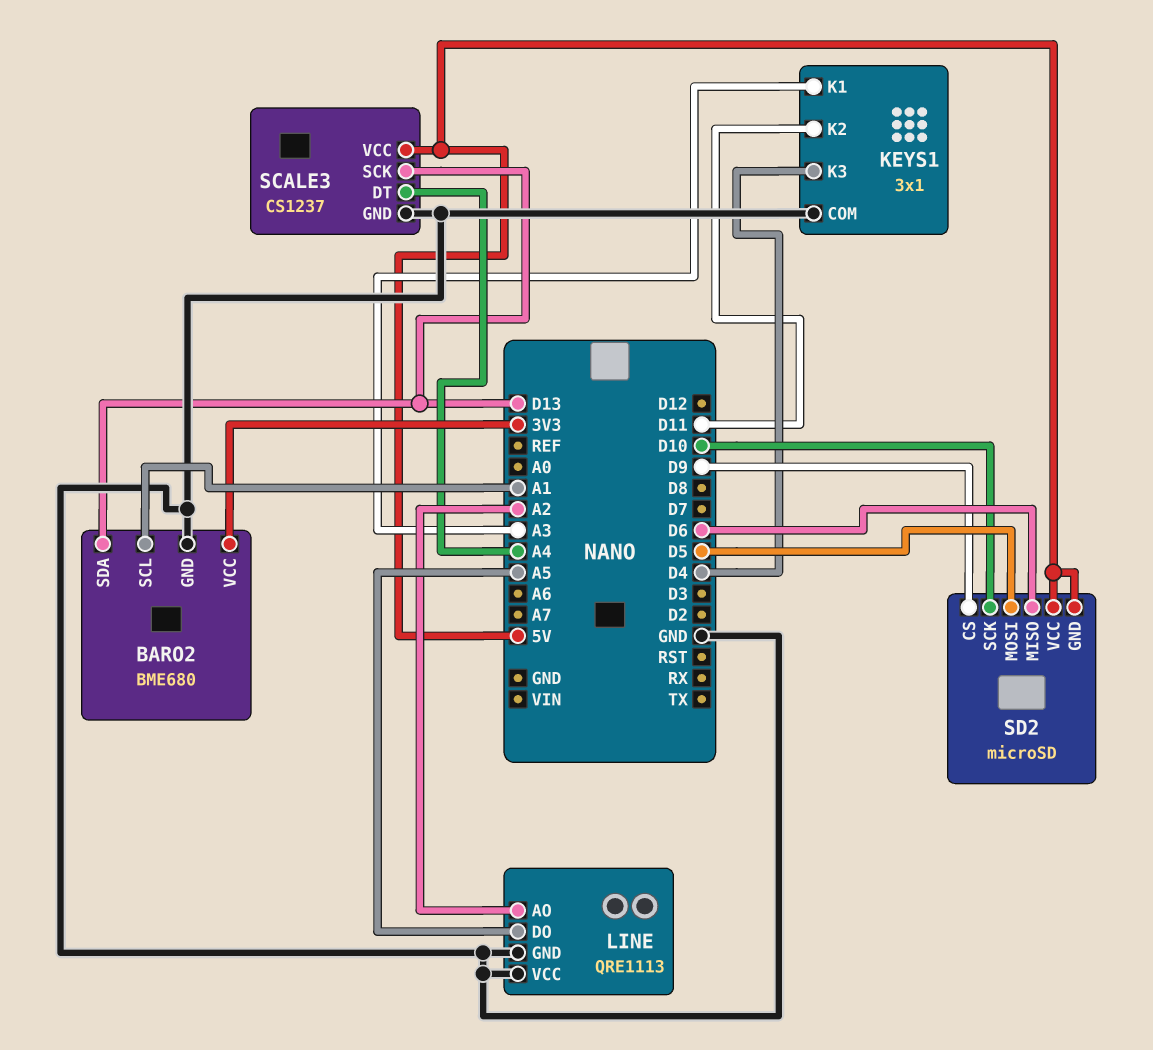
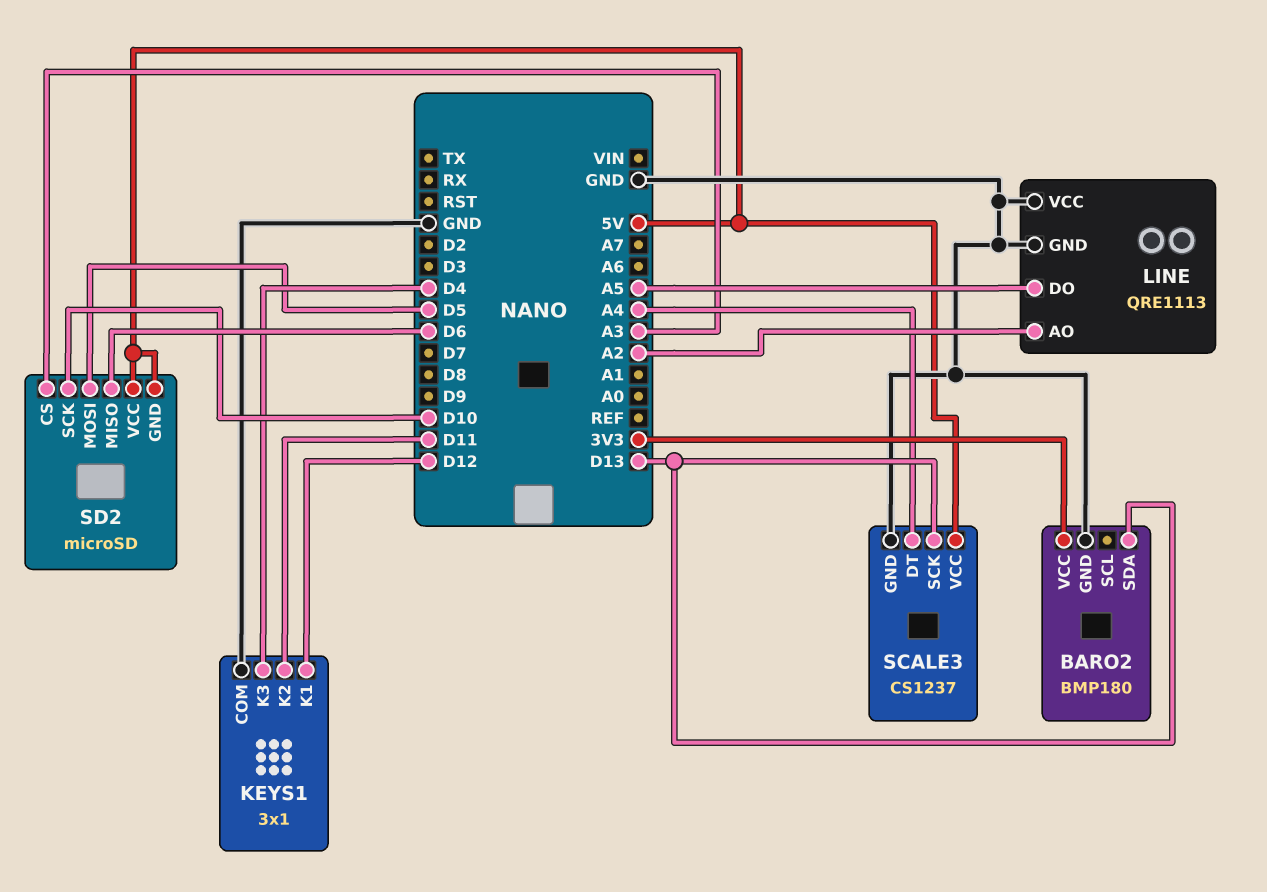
BARO2: BME680 -> BMP180
BARO2 pin SCL: A1 -> none
KEYS1 pin K1: A3 -> D12
SD2 pin CS: D9 -> A3

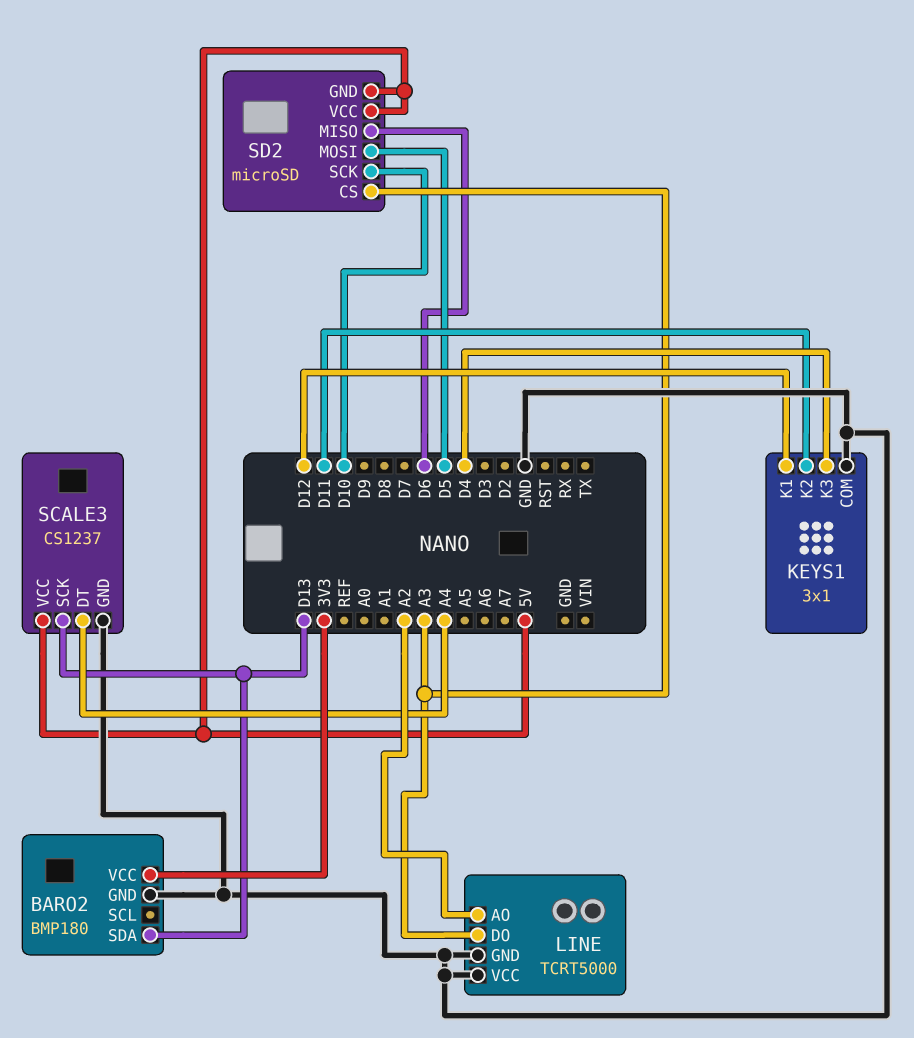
LINE: QRE1113 -> TCRT5000
LINE pin DO: A5 -> A3

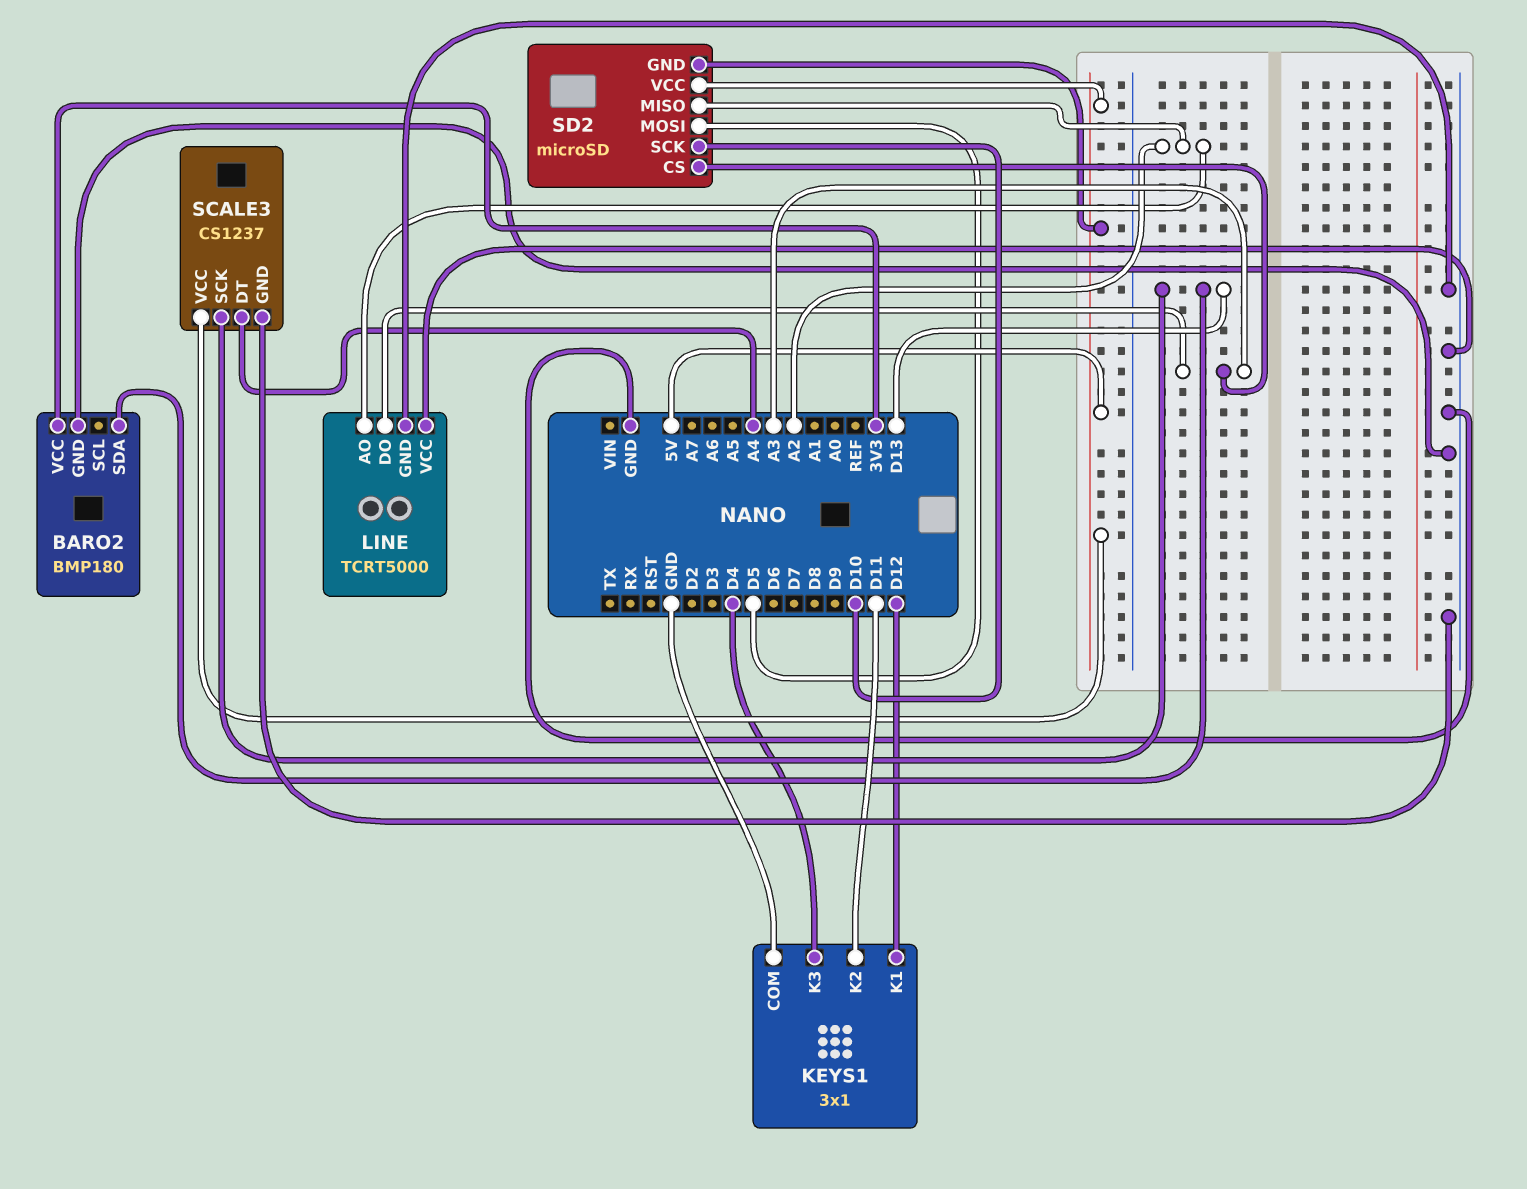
SD2 pin MISO: D6 -> A2

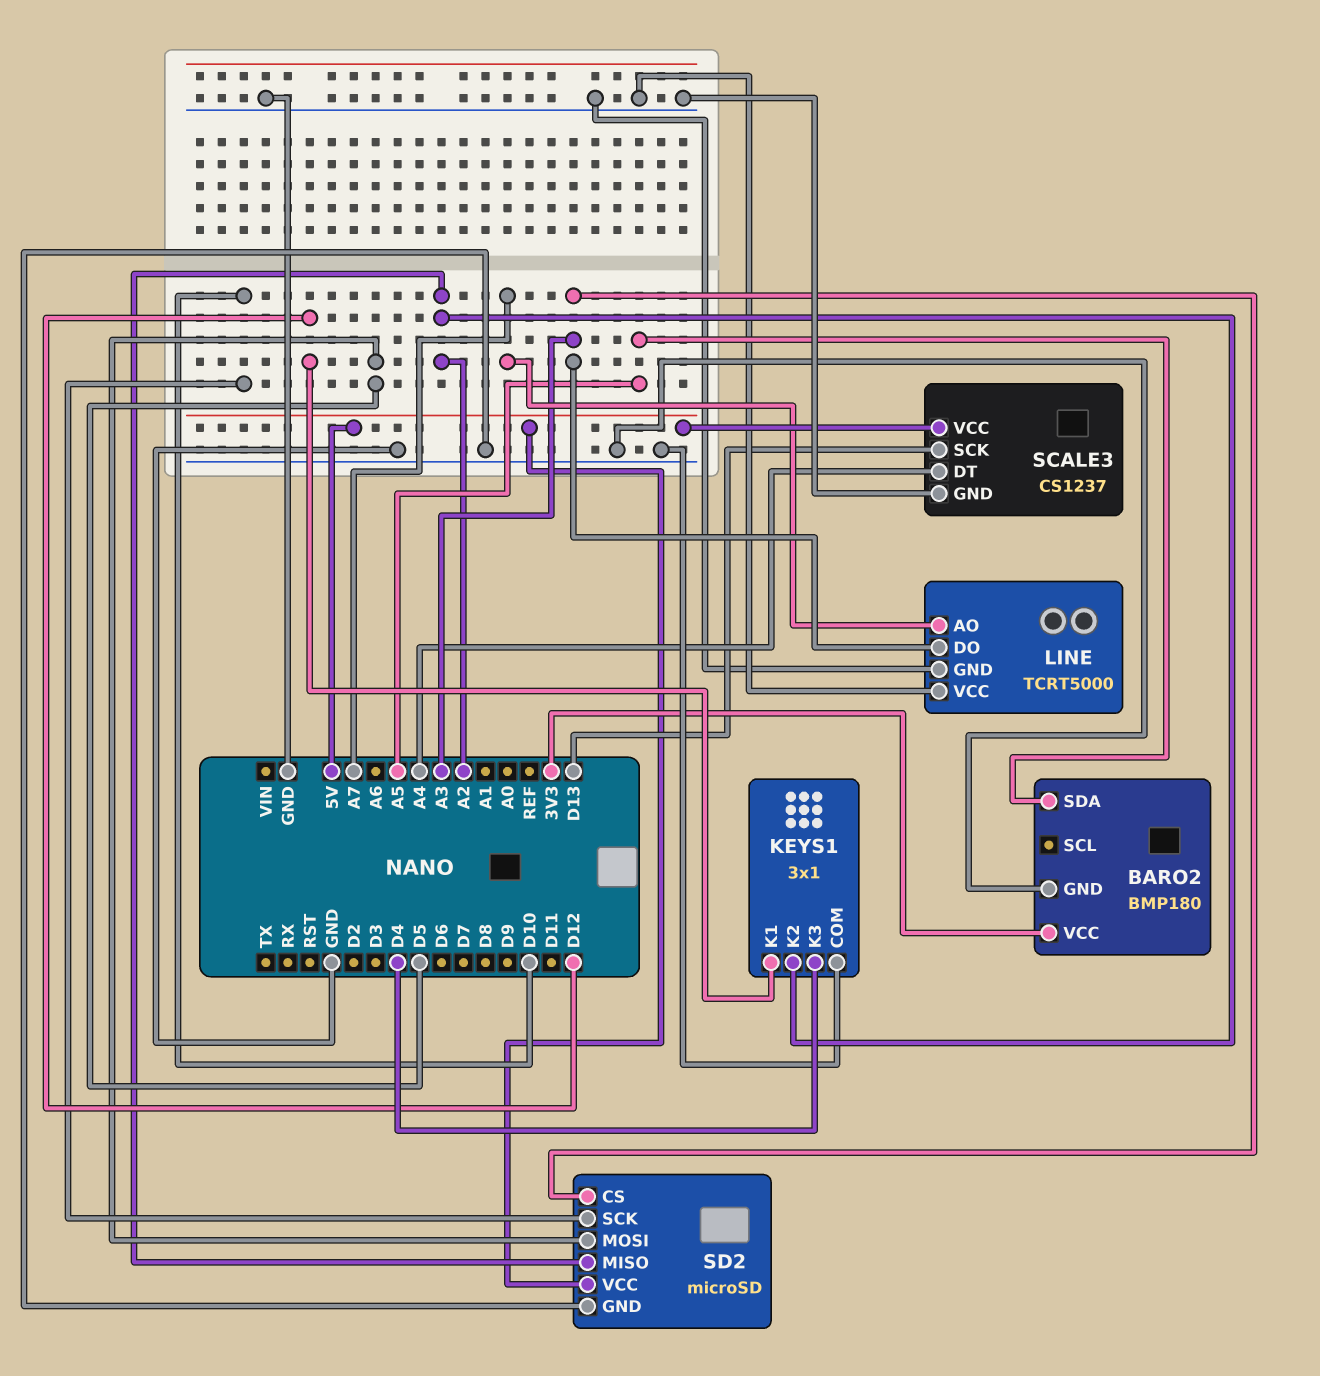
BARO2 pin SDA: D13 -> A5
KEYS1 pin K2: D11 -> A2
LINE pin AO: A2 -> A7
SD2 pin GND: 5V -> GND

